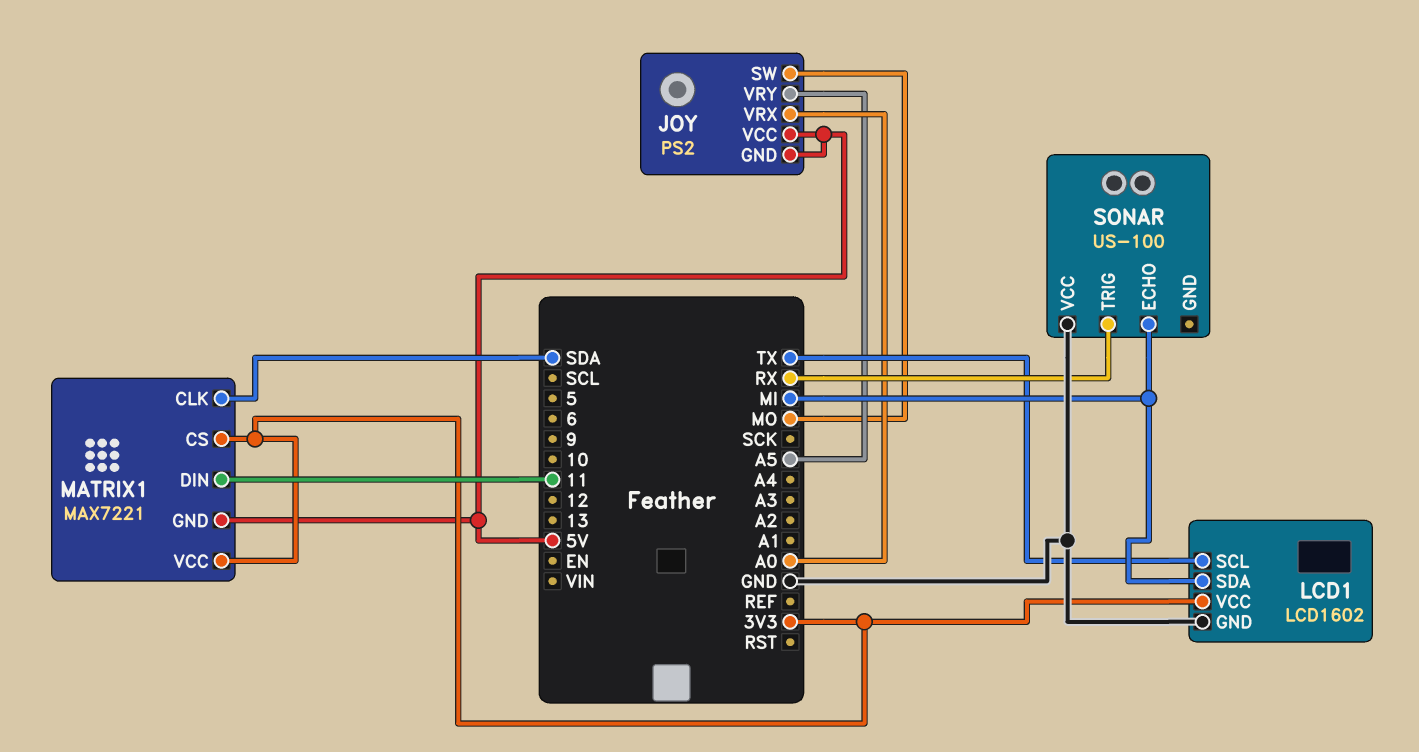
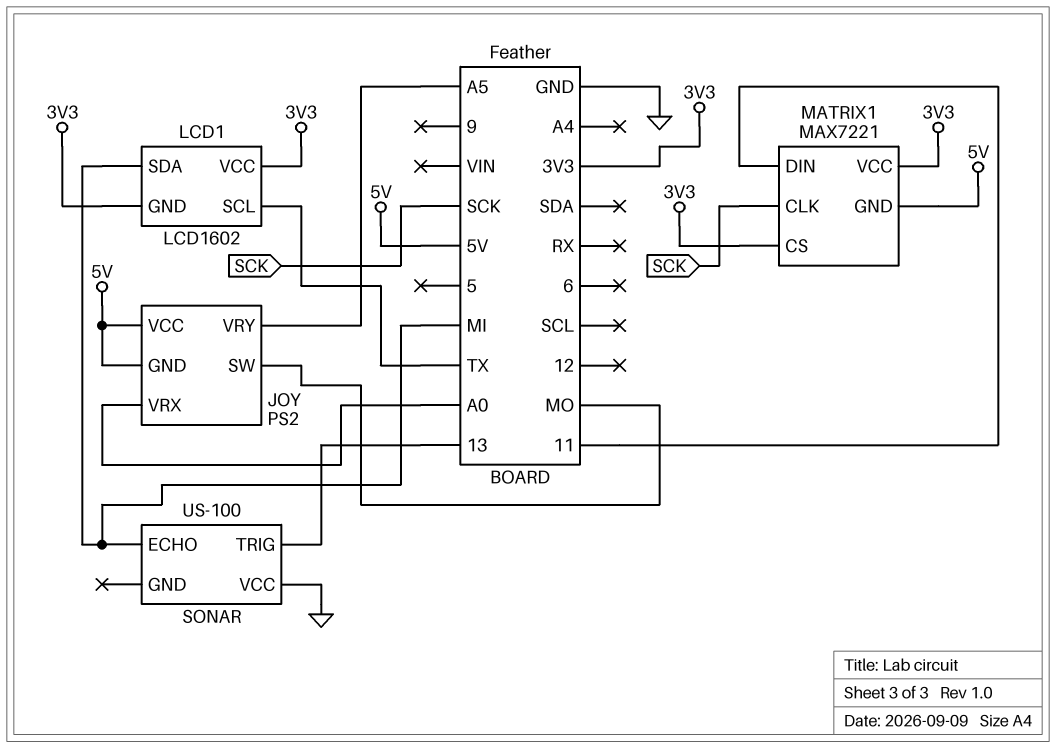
LCD1 pin GND: GND -> 3V3
MATRIX1 pin CLK: SDA -> SCK
SONAR pin TRIG: RX -> 13

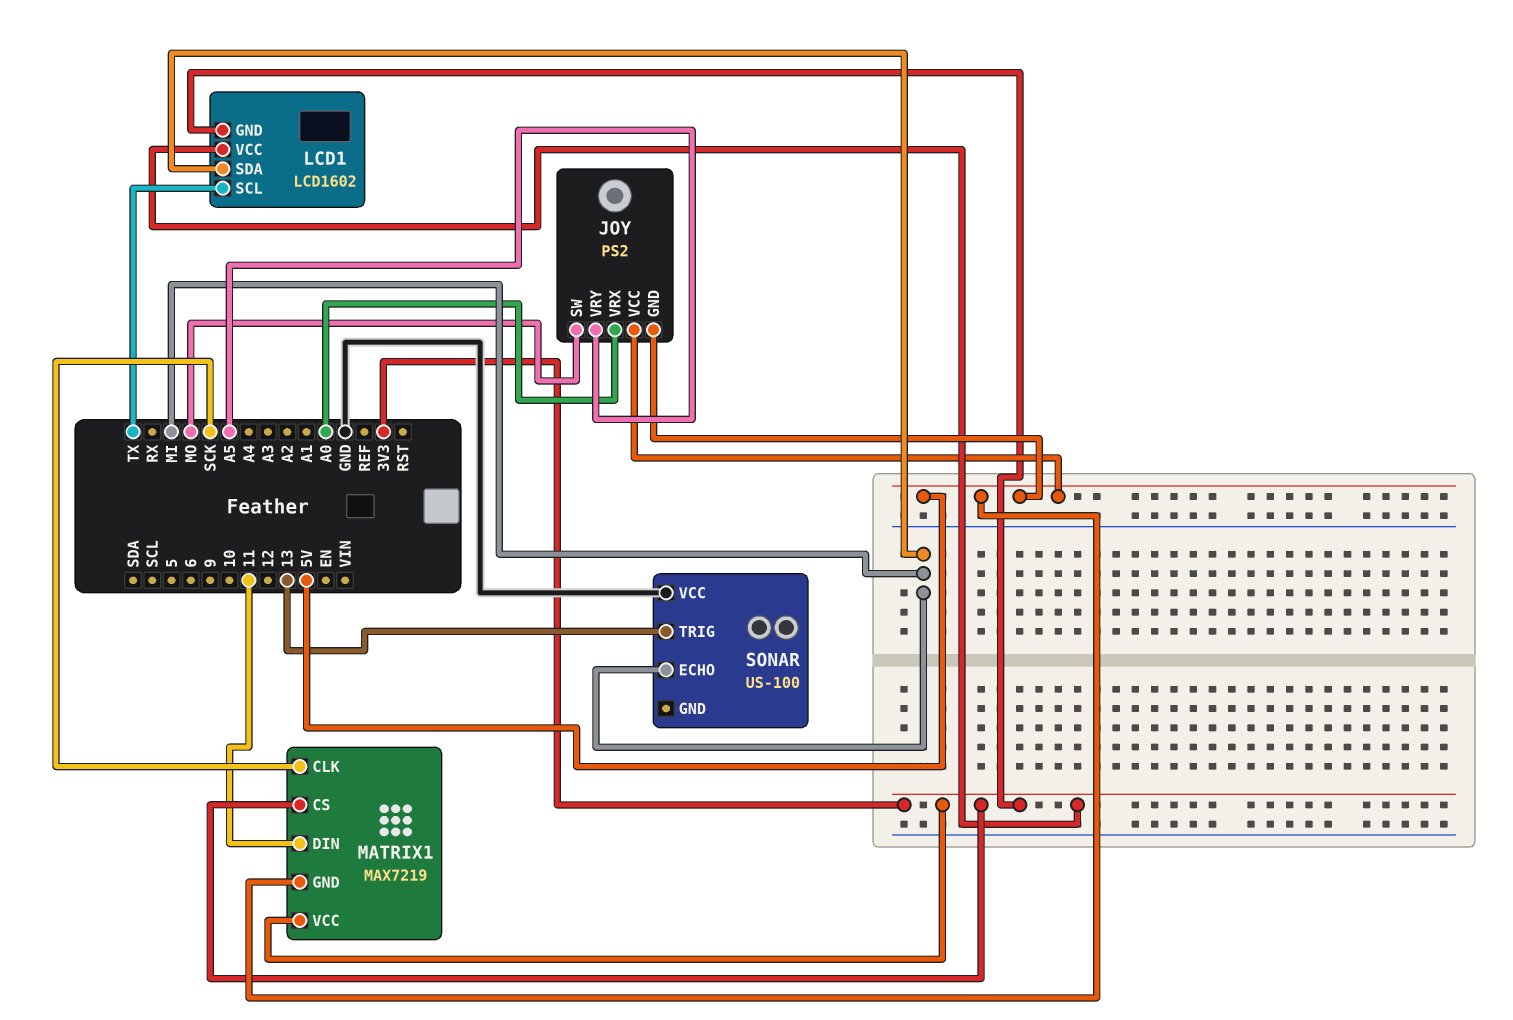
MATRIX1: MAX7221 -> MAX7219

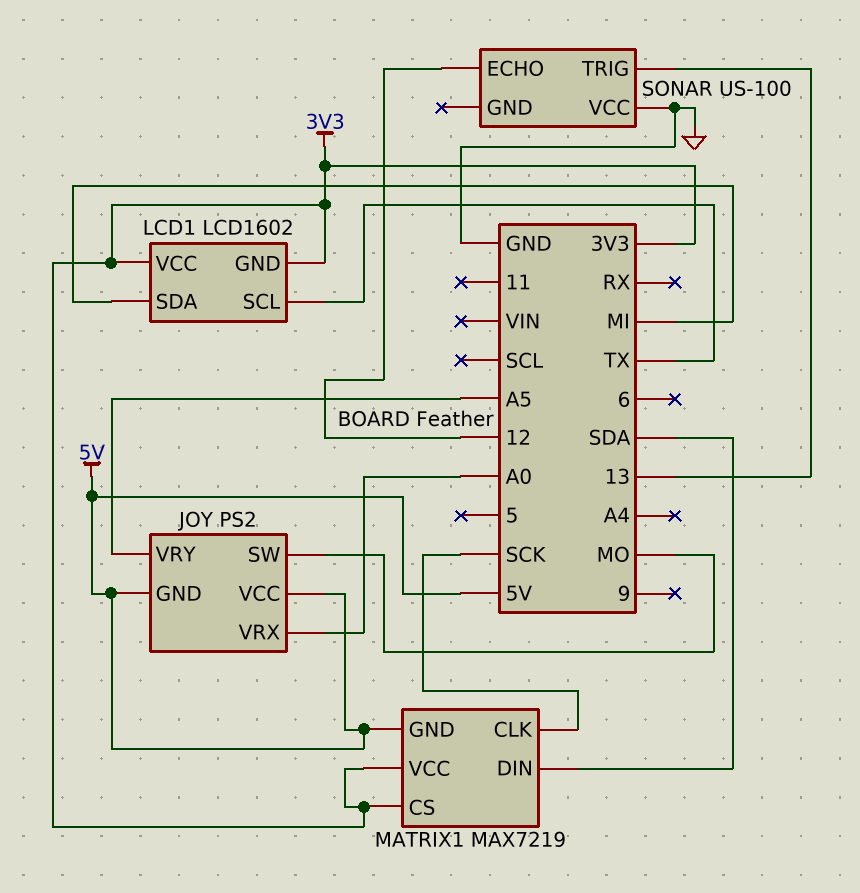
MATRIX1 pin DIN: 11 -> SDA
SONAR pin ECHO: MI -> 12

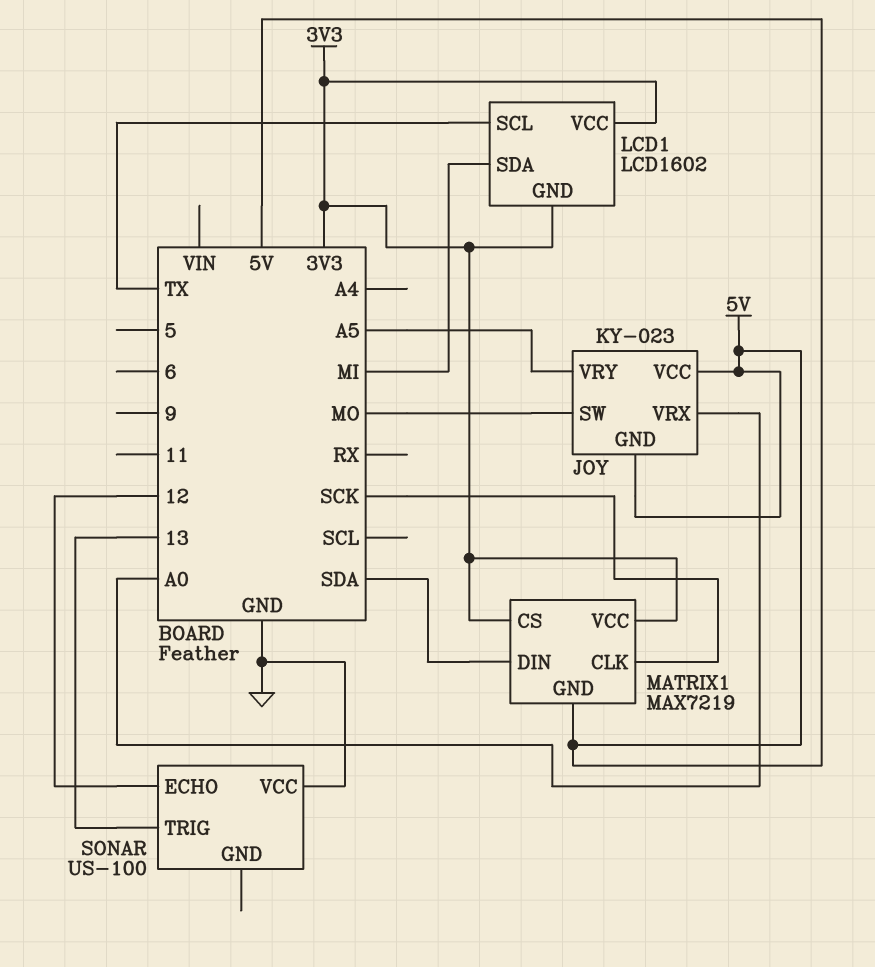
JOY: PS2 -> KY-023

